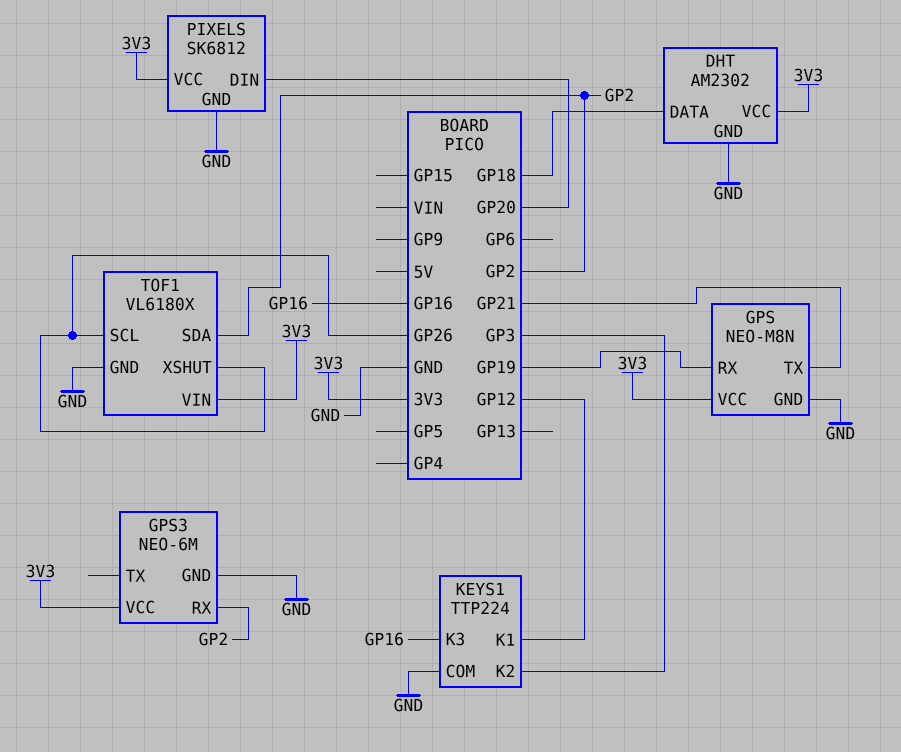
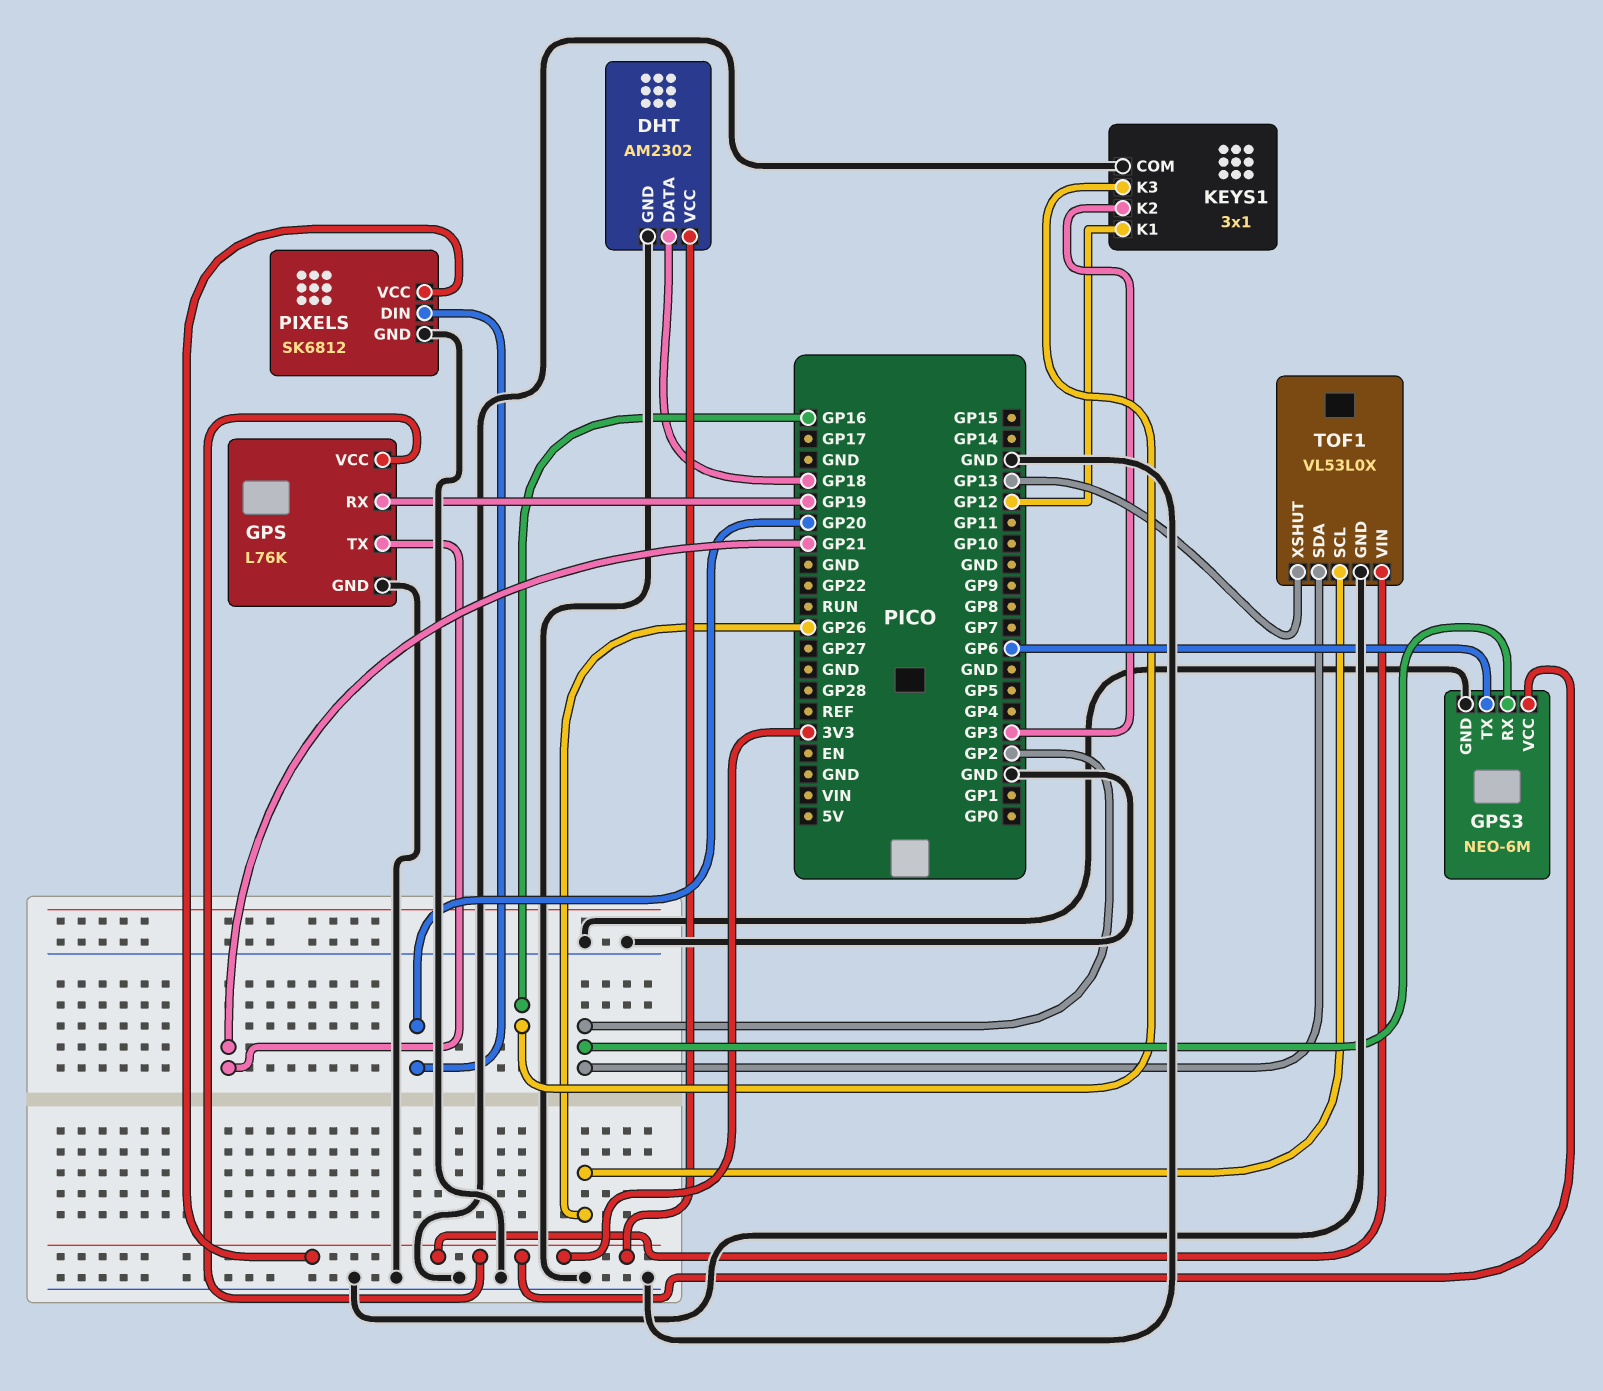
GPS: NEO-M8N -> L76K
GPS3 pin TX: none -> GP6
KEYS1: TTP224 -> 3x1
TOF1: VL6180X -> VL53L0X
TOF1 pin XSHUT: GP26 -> GP13

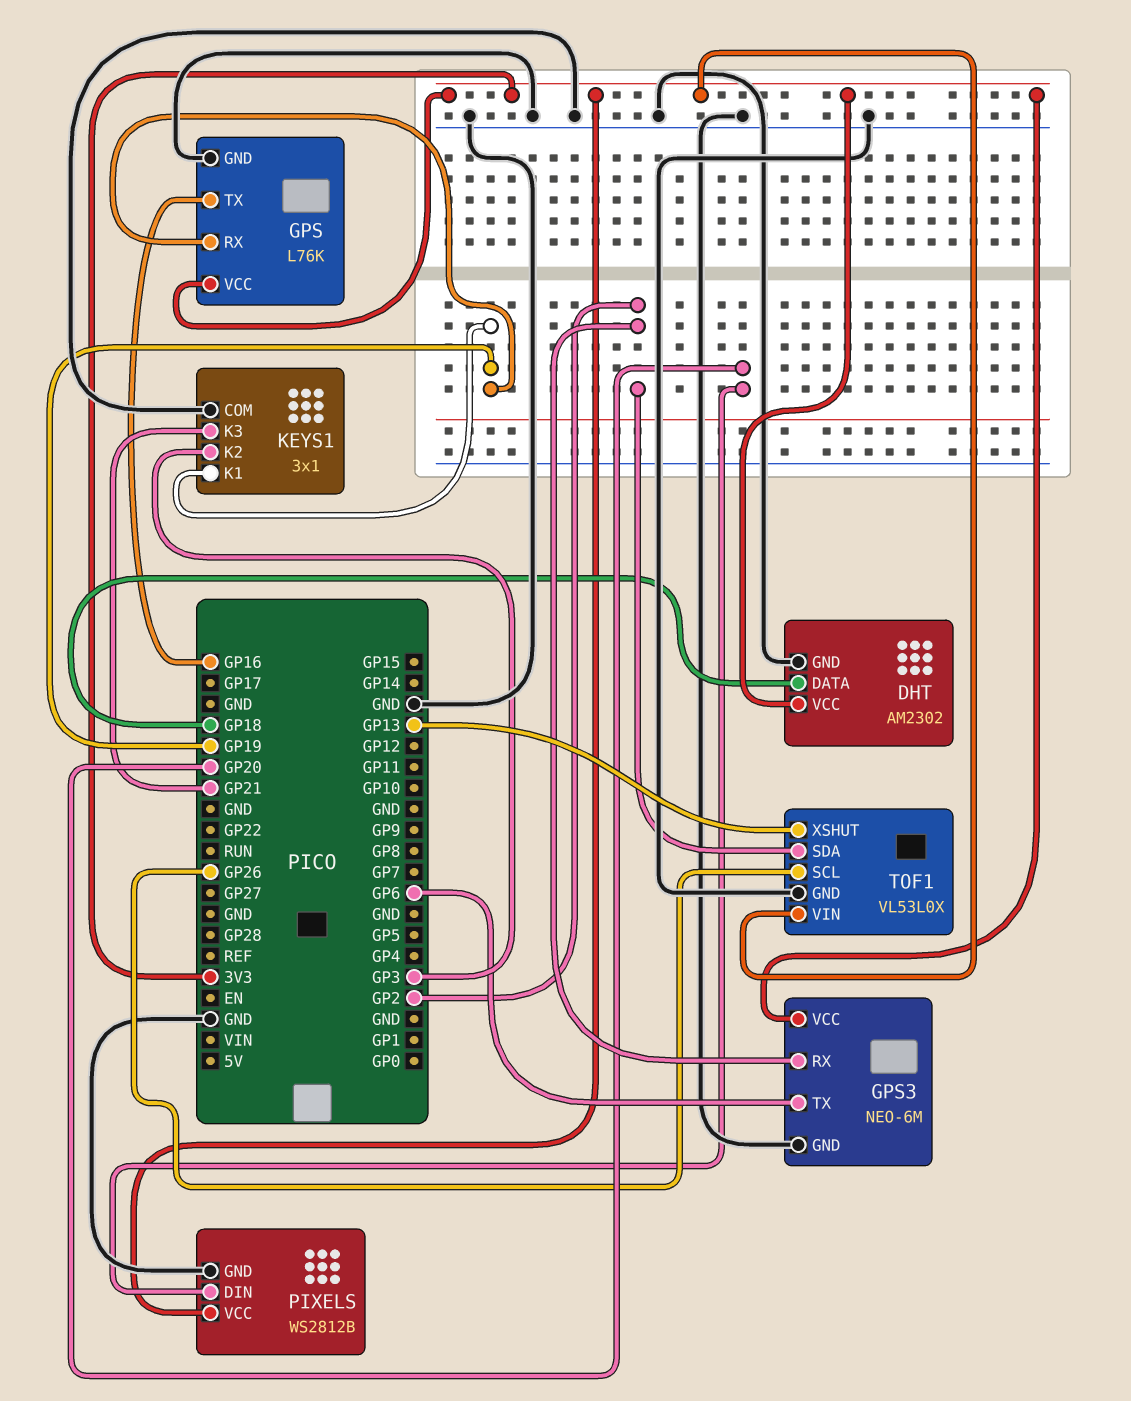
GPS pin TX: GP21 -> GP16
KEYS1 pin K1: GP12 -> GP19
KEYS1 pin K3: GP16 -> GP21
PIXELS: SK6812 -> WS2812B

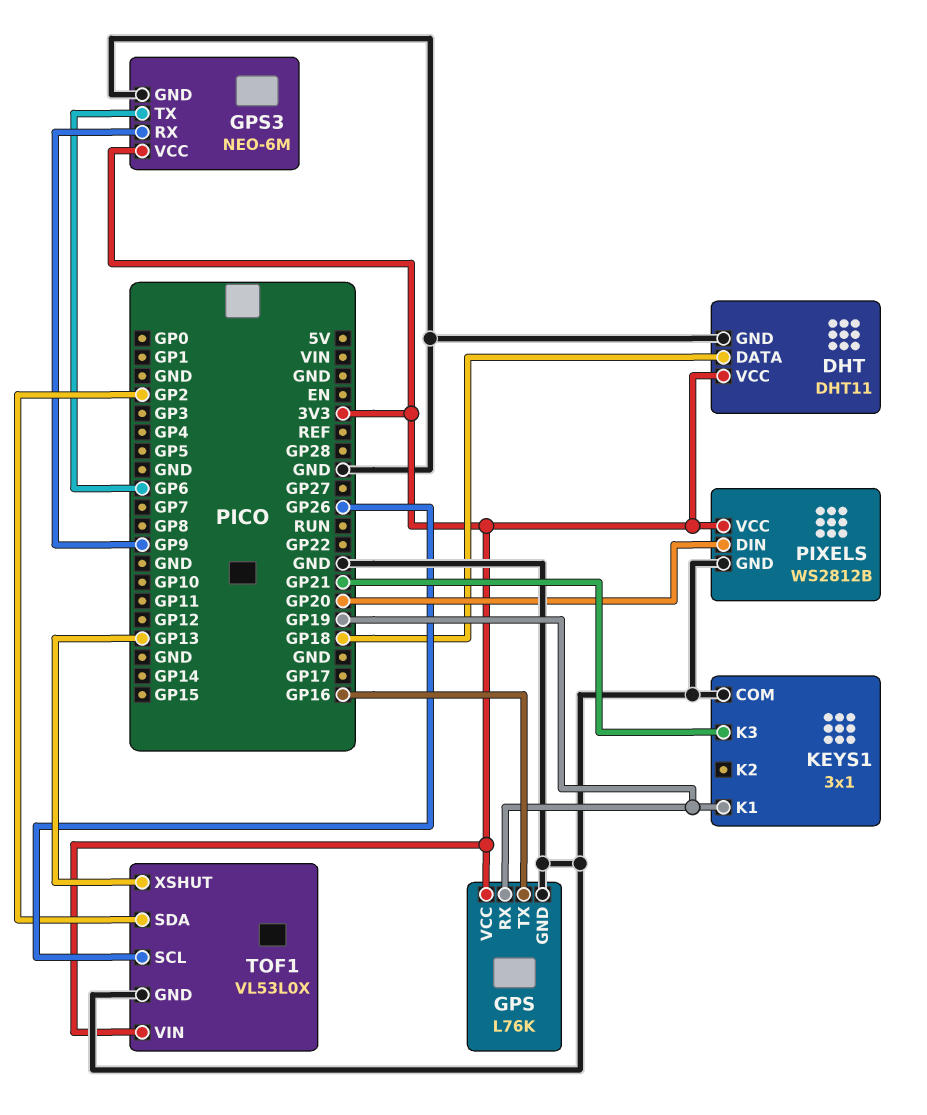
DHT: AM2302 -> DHT11
GPS3 pin RX: GP2 -> GP9
KEYS1 pin K2: GP3 -> none

